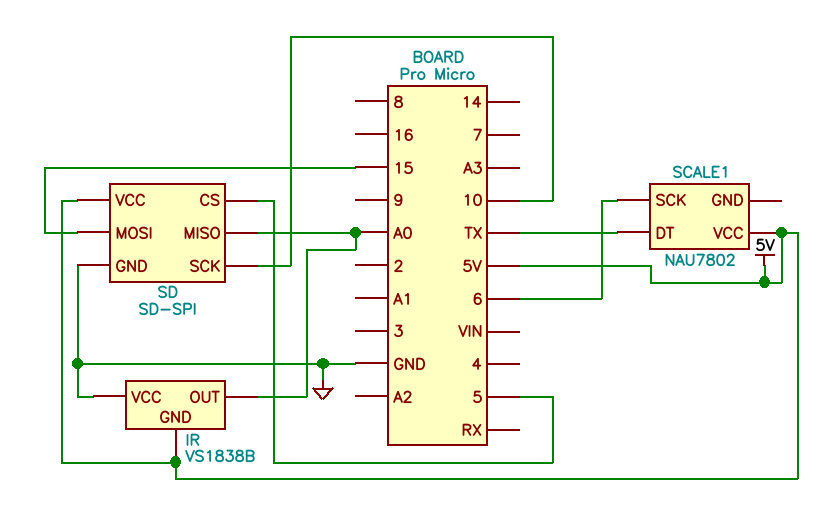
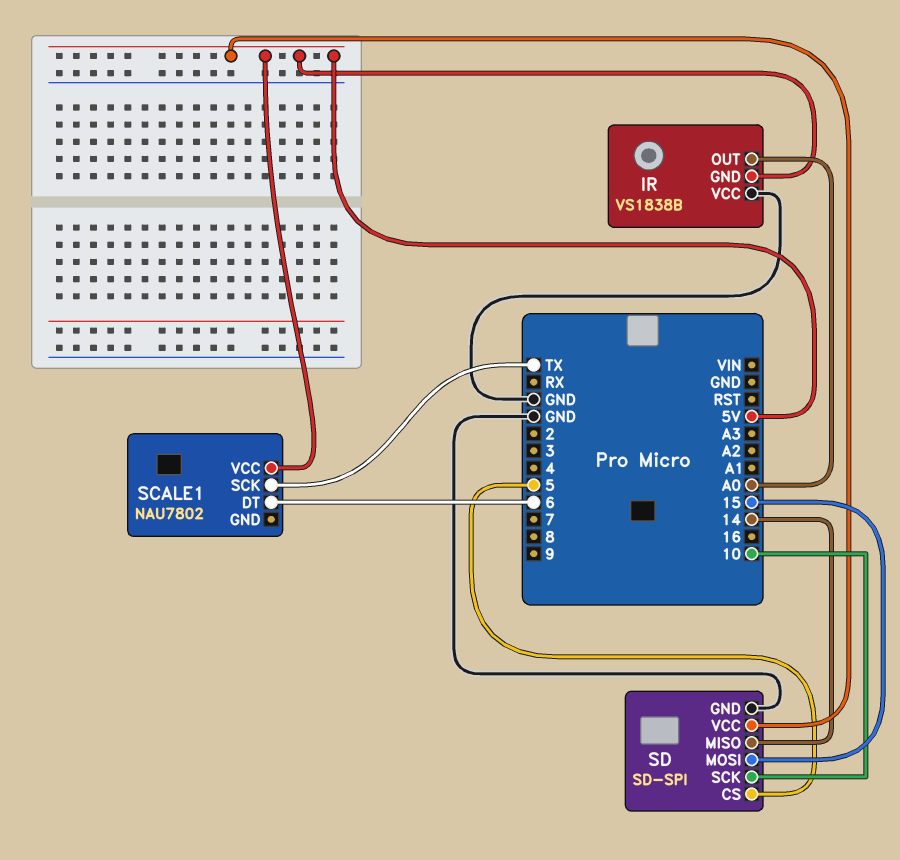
SCALE1 pin DT: TX -> 6
SCALE1 pin SCK: 6 -> TX
SD pin MISO: A0 -> 14

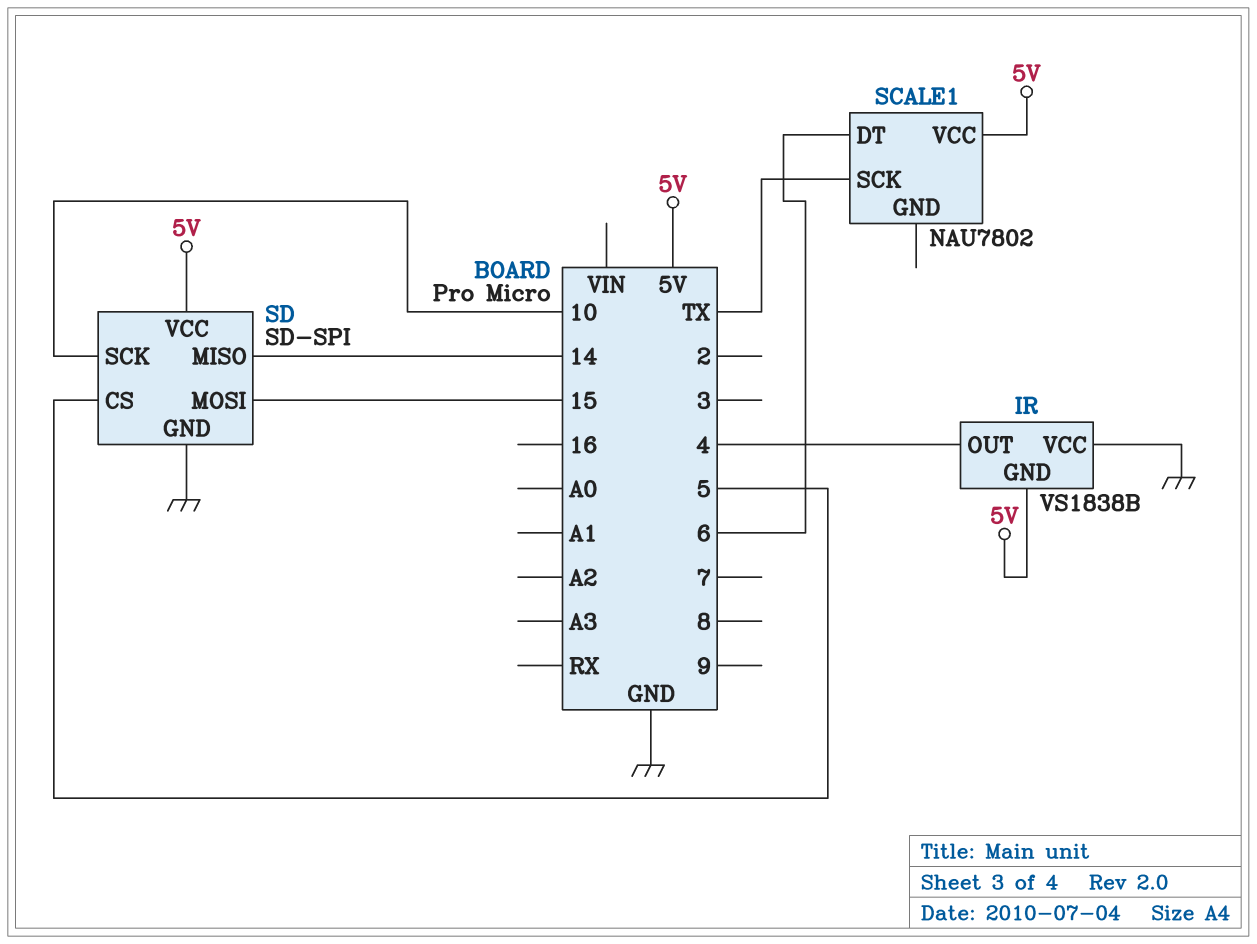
IR pin OUT: A0 -> 4

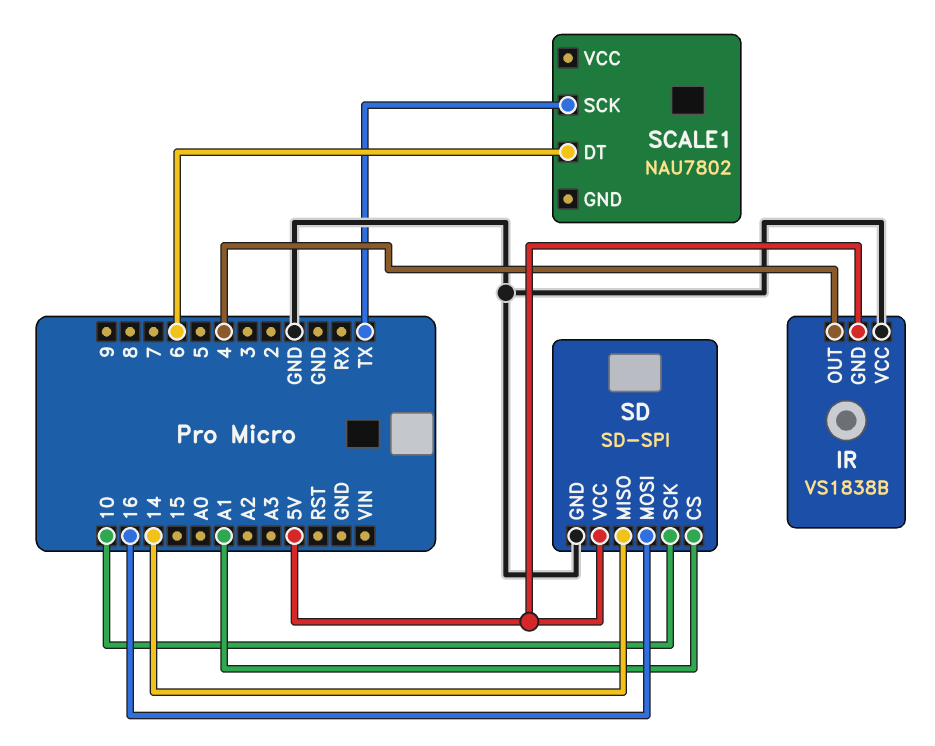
SCALE1 pin VCC: 5V -> none
SD pin CS: 5 -> A1
SD pin MOSI: 15 -> 16

